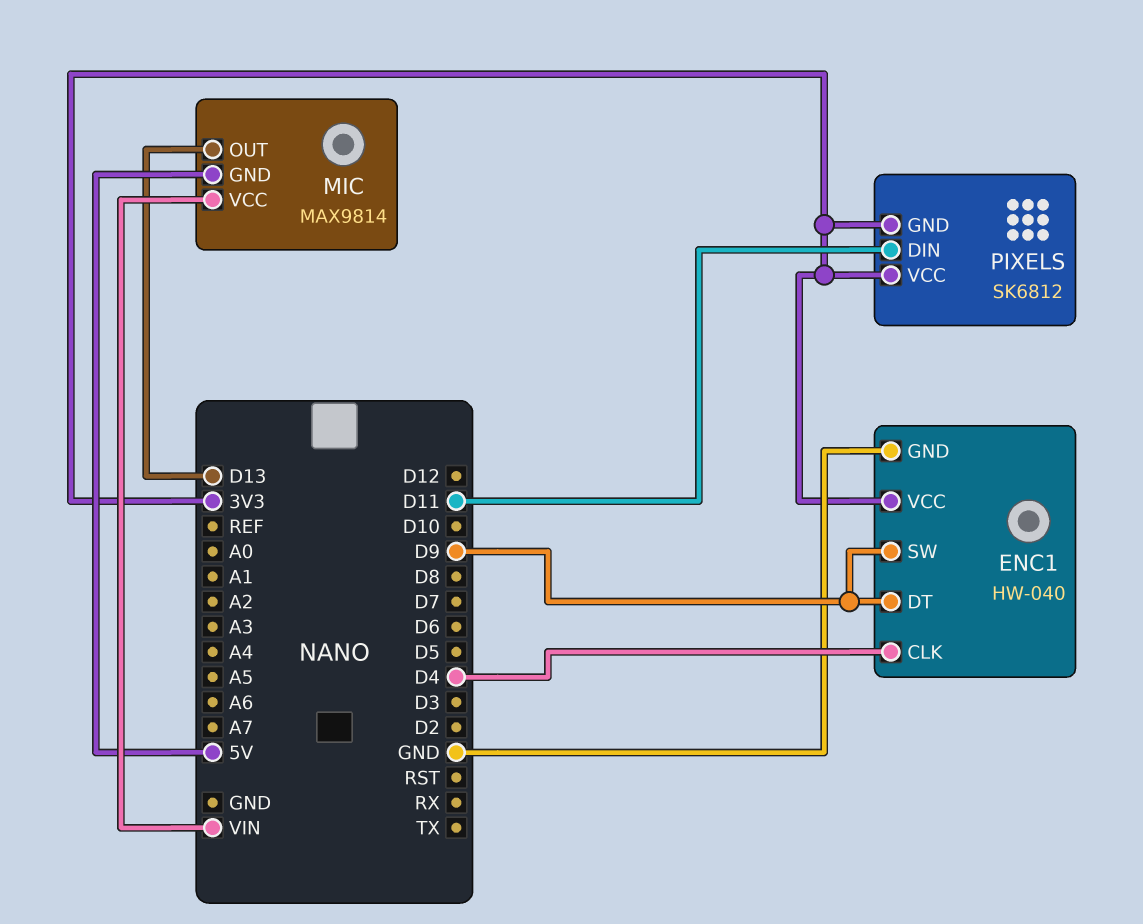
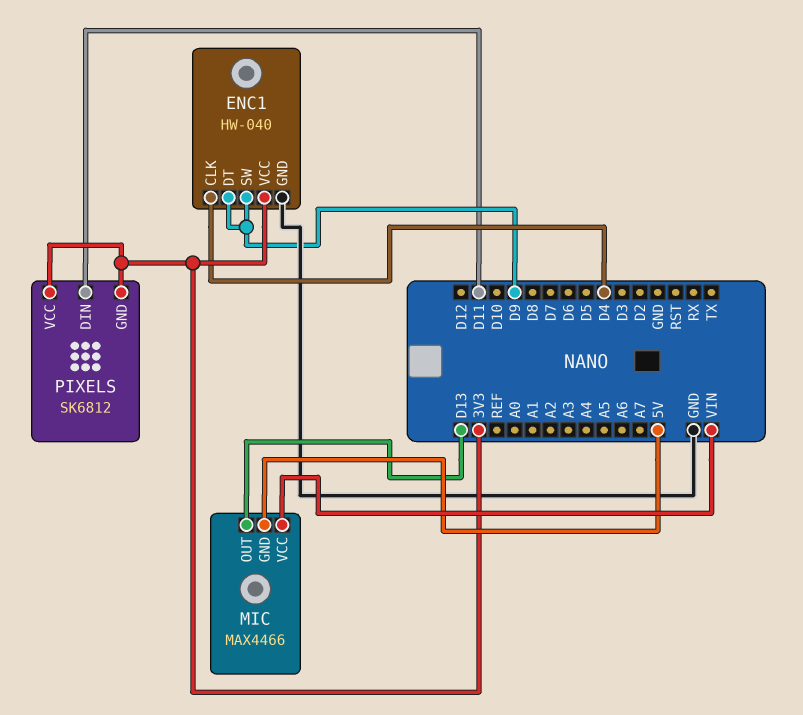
MIC: MAX9814 -> MAX4466

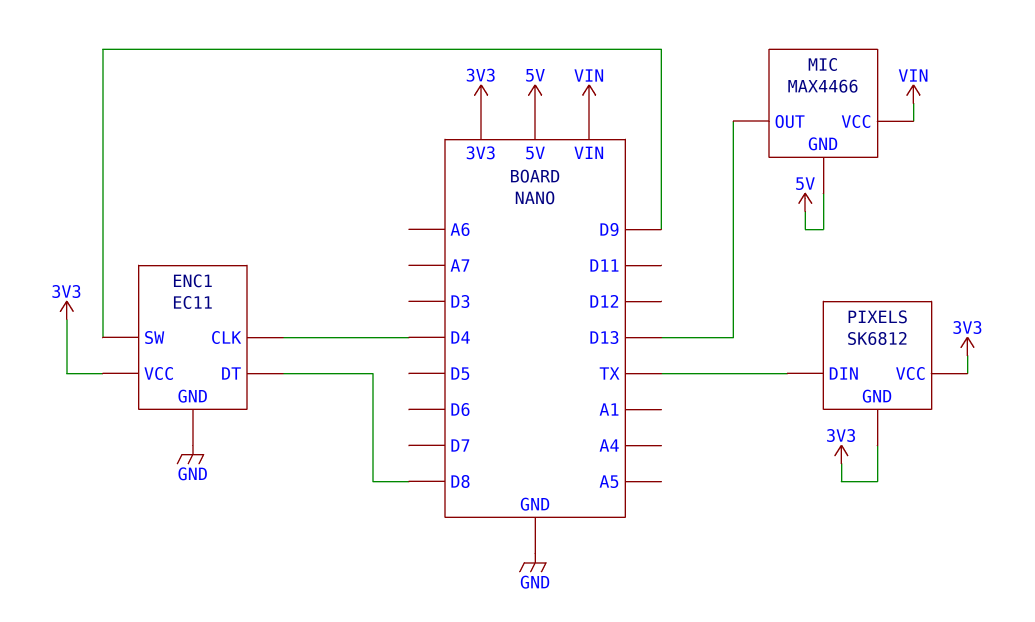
ENC1: HW-040 -> EC11
ENC1 pin DT: D9 -> D8
PIXELS pin DIN: D11 -> TX

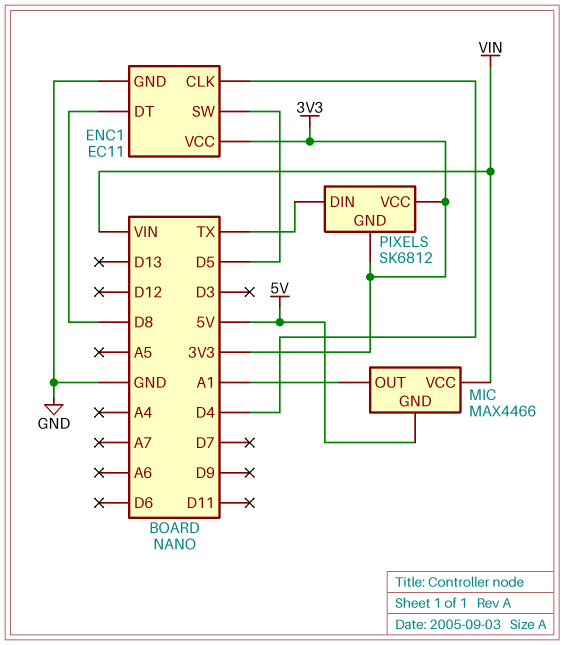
ENC1 pin SW: D9 -> D5
MIC pin OUT: D13 -> A1

